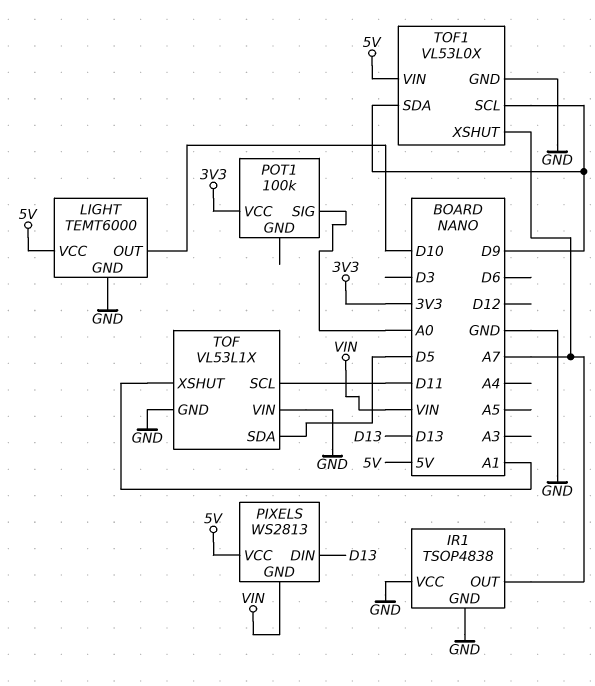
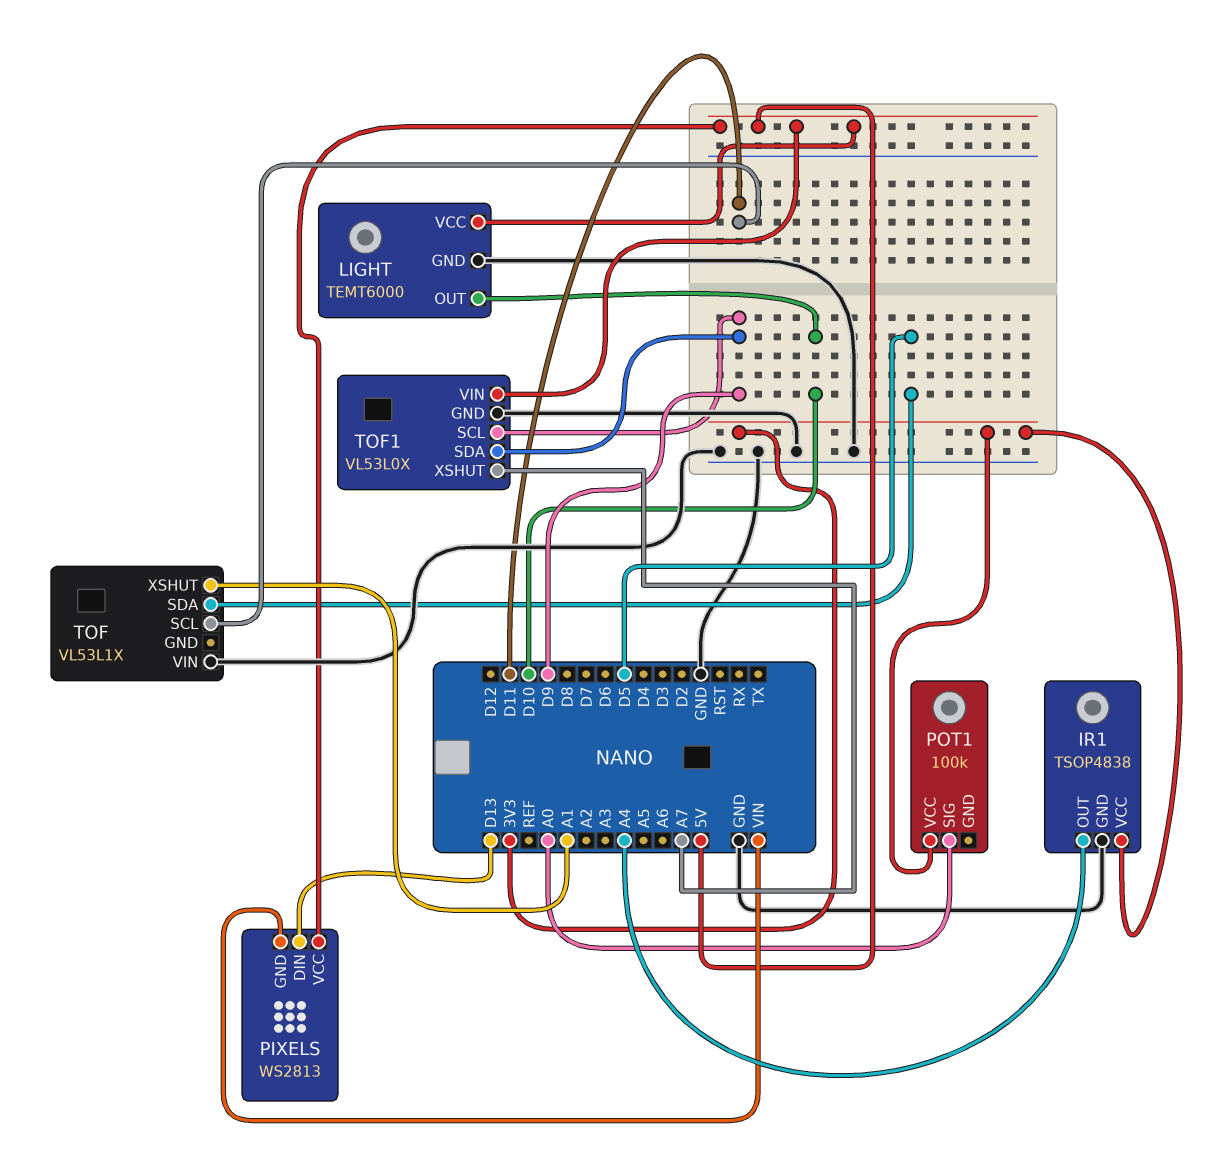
IR1 pin OUT: A7 -> A4
IR1 pin VCC: GND -> 3V3
TOF pin GND: GND -> none

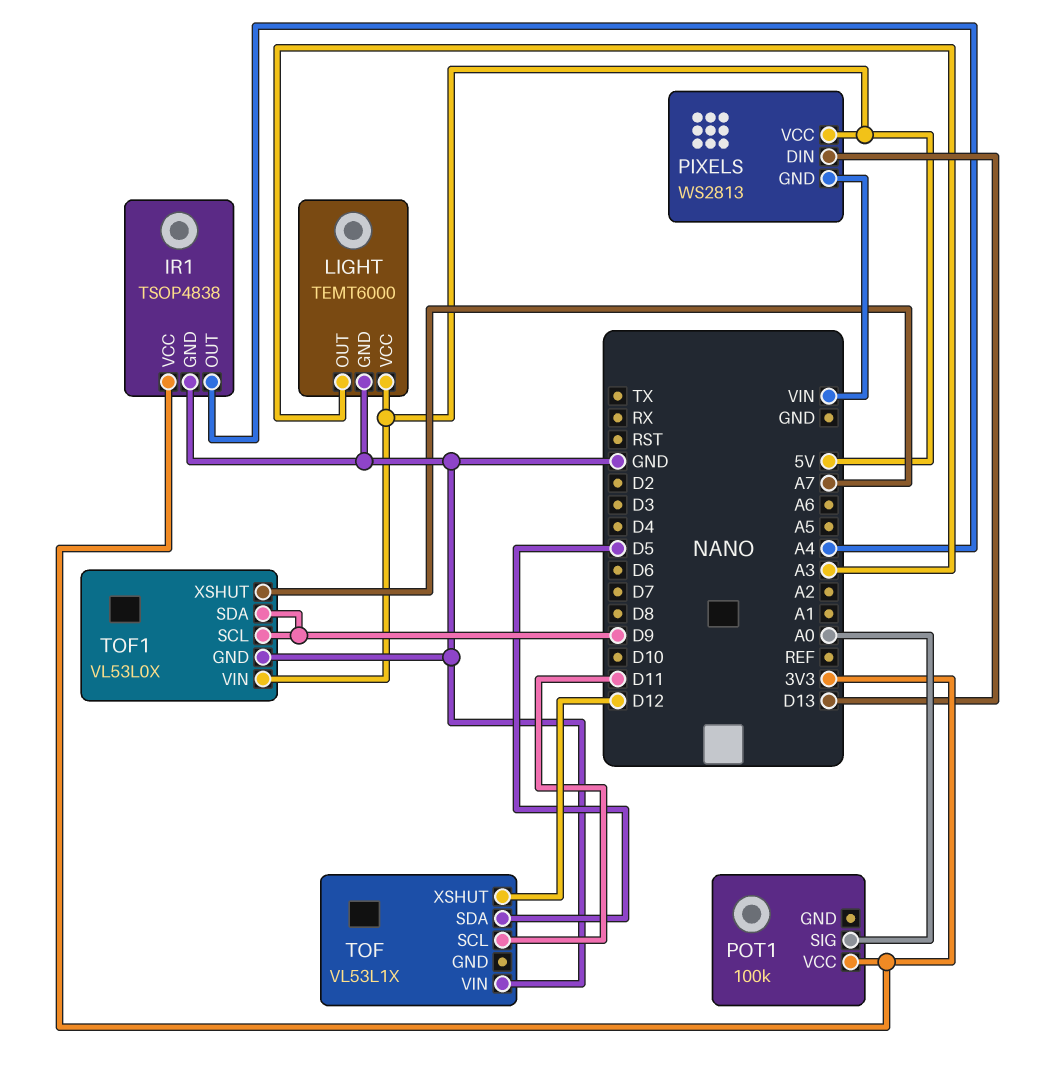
LIGHT pin OUT: D10 -> A3
TOF pin XSHUT: A1 -> D12

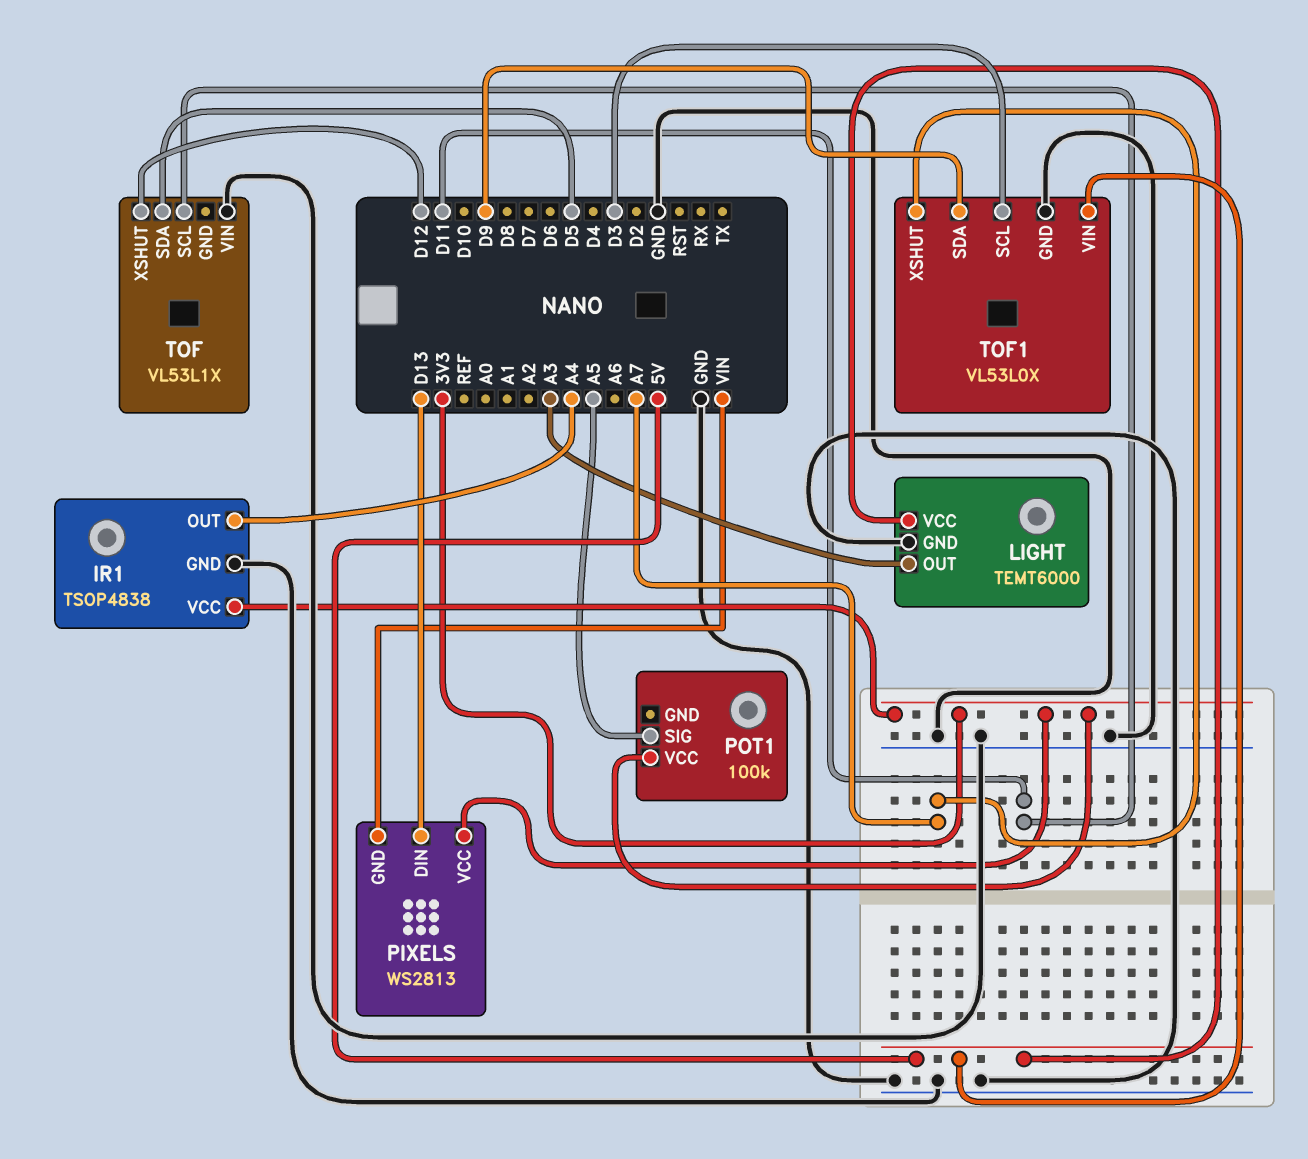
PIXELS pin VCC: 5V -> 3V3
POT1 pin SIG: A0 -> A5
TOF1 pin SCL: D9 -> D3

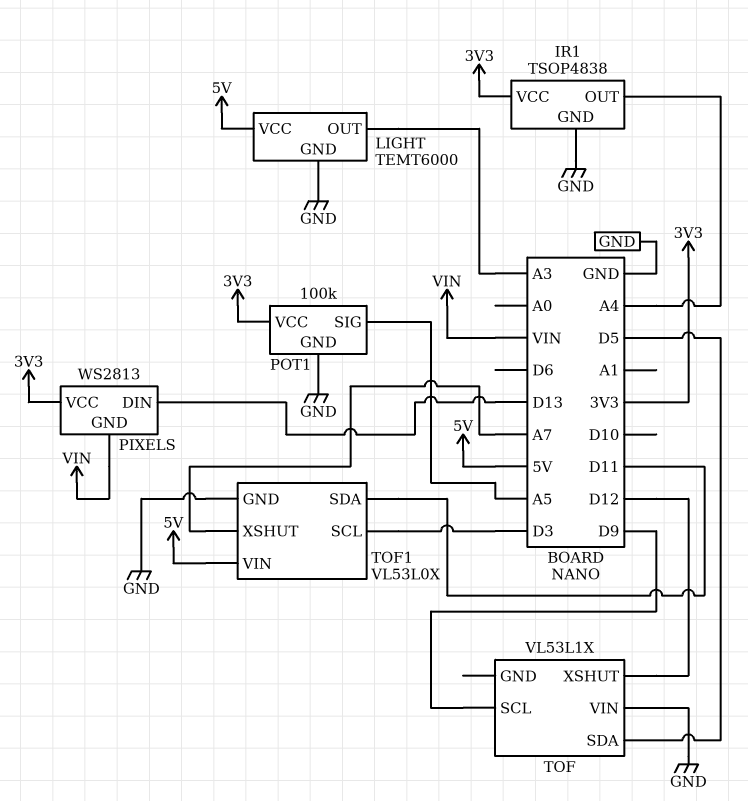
POT1 pin GND: none -> GND
TOF pin SCL: D11 -> D9
TOF1 pin SDA: D9 -> D11

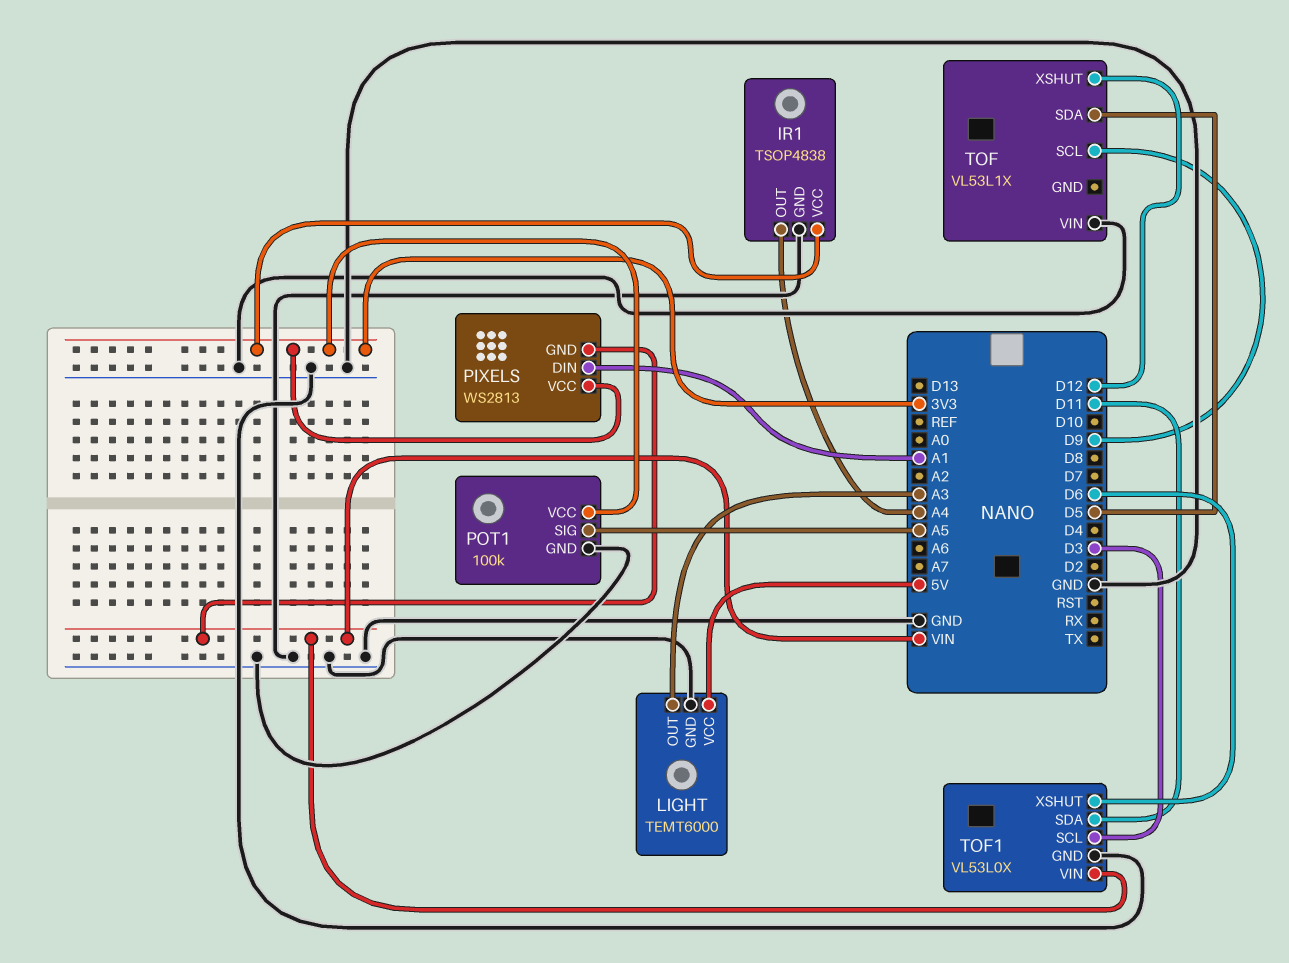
PIXELS pin DIN: D13 -> A1
TOF1 pin VIN: 5V -> VIN
TOF1 pin XSHUT: A7 -> D6

